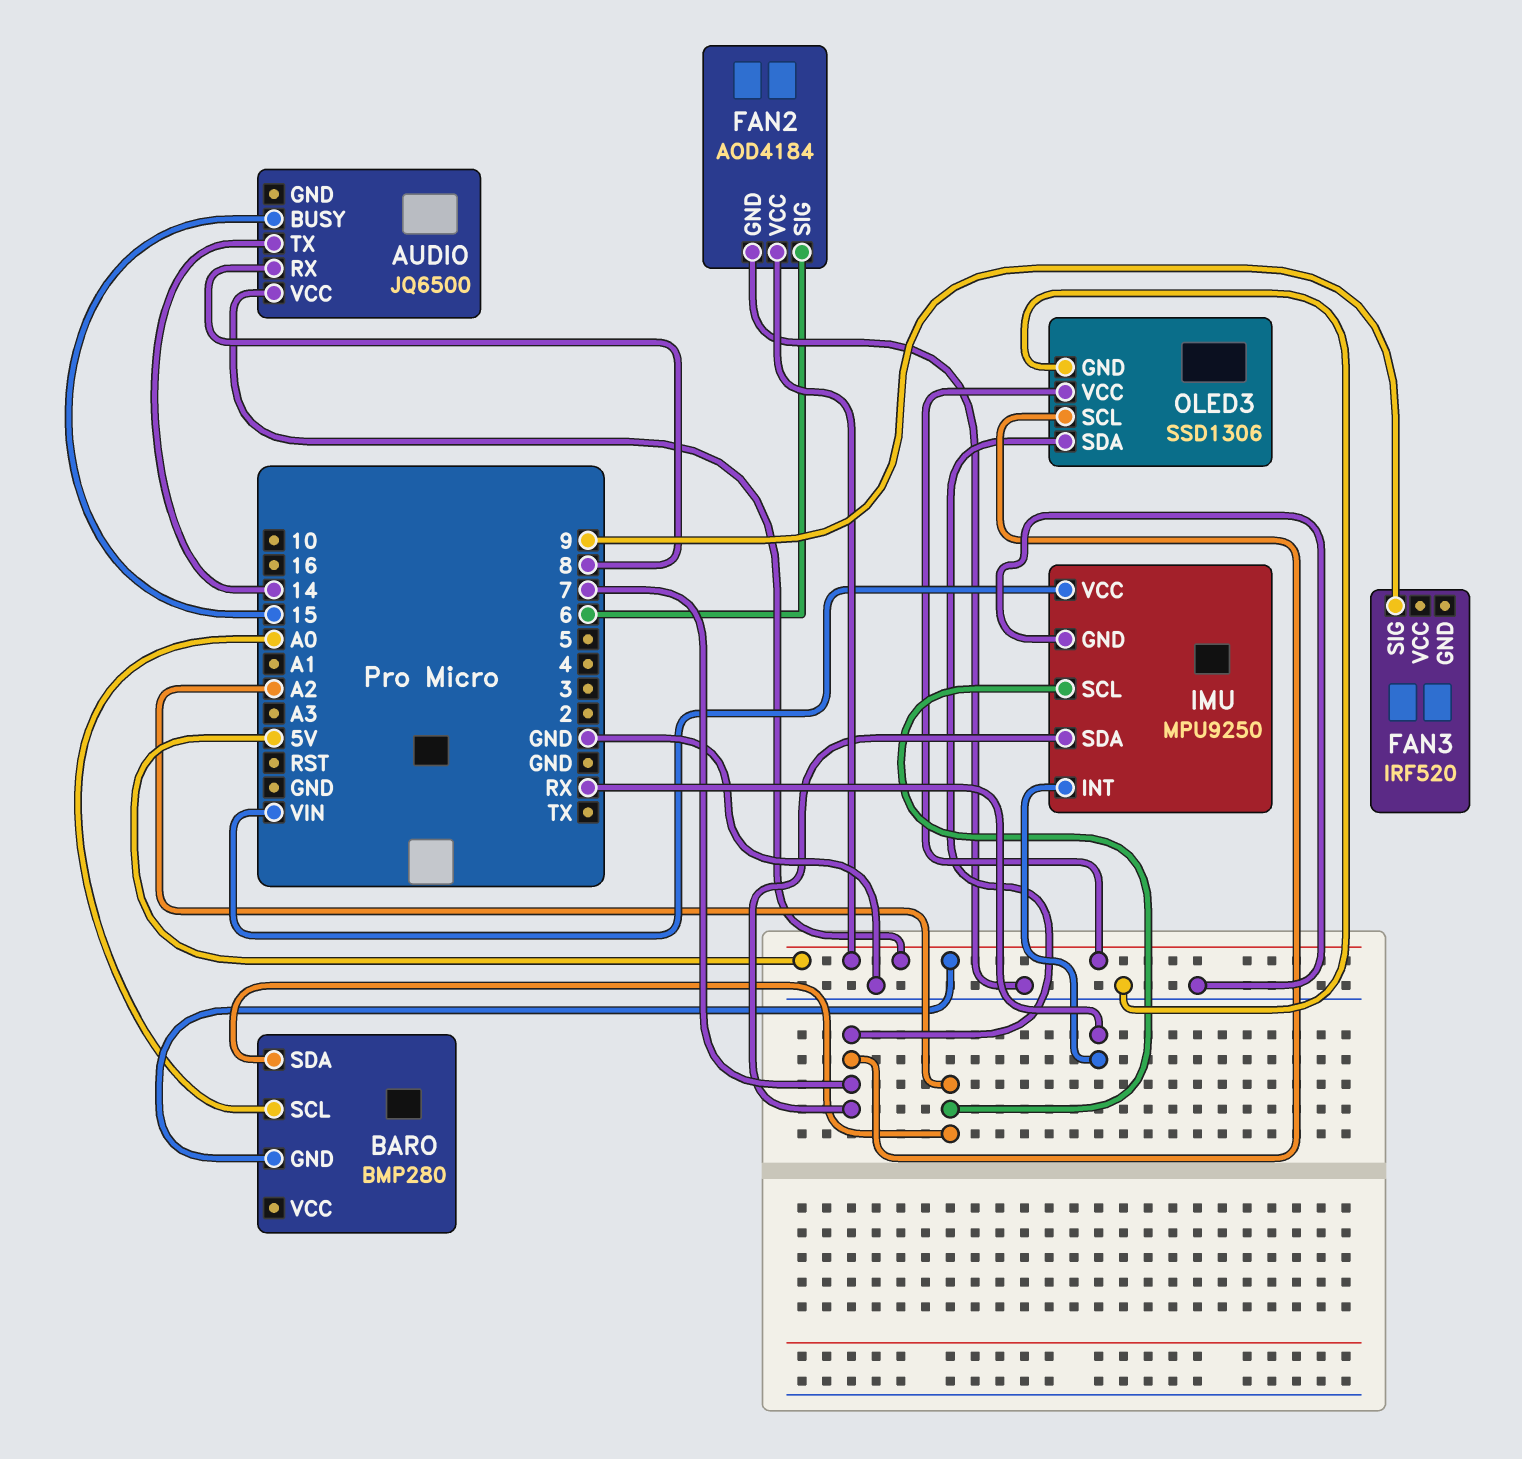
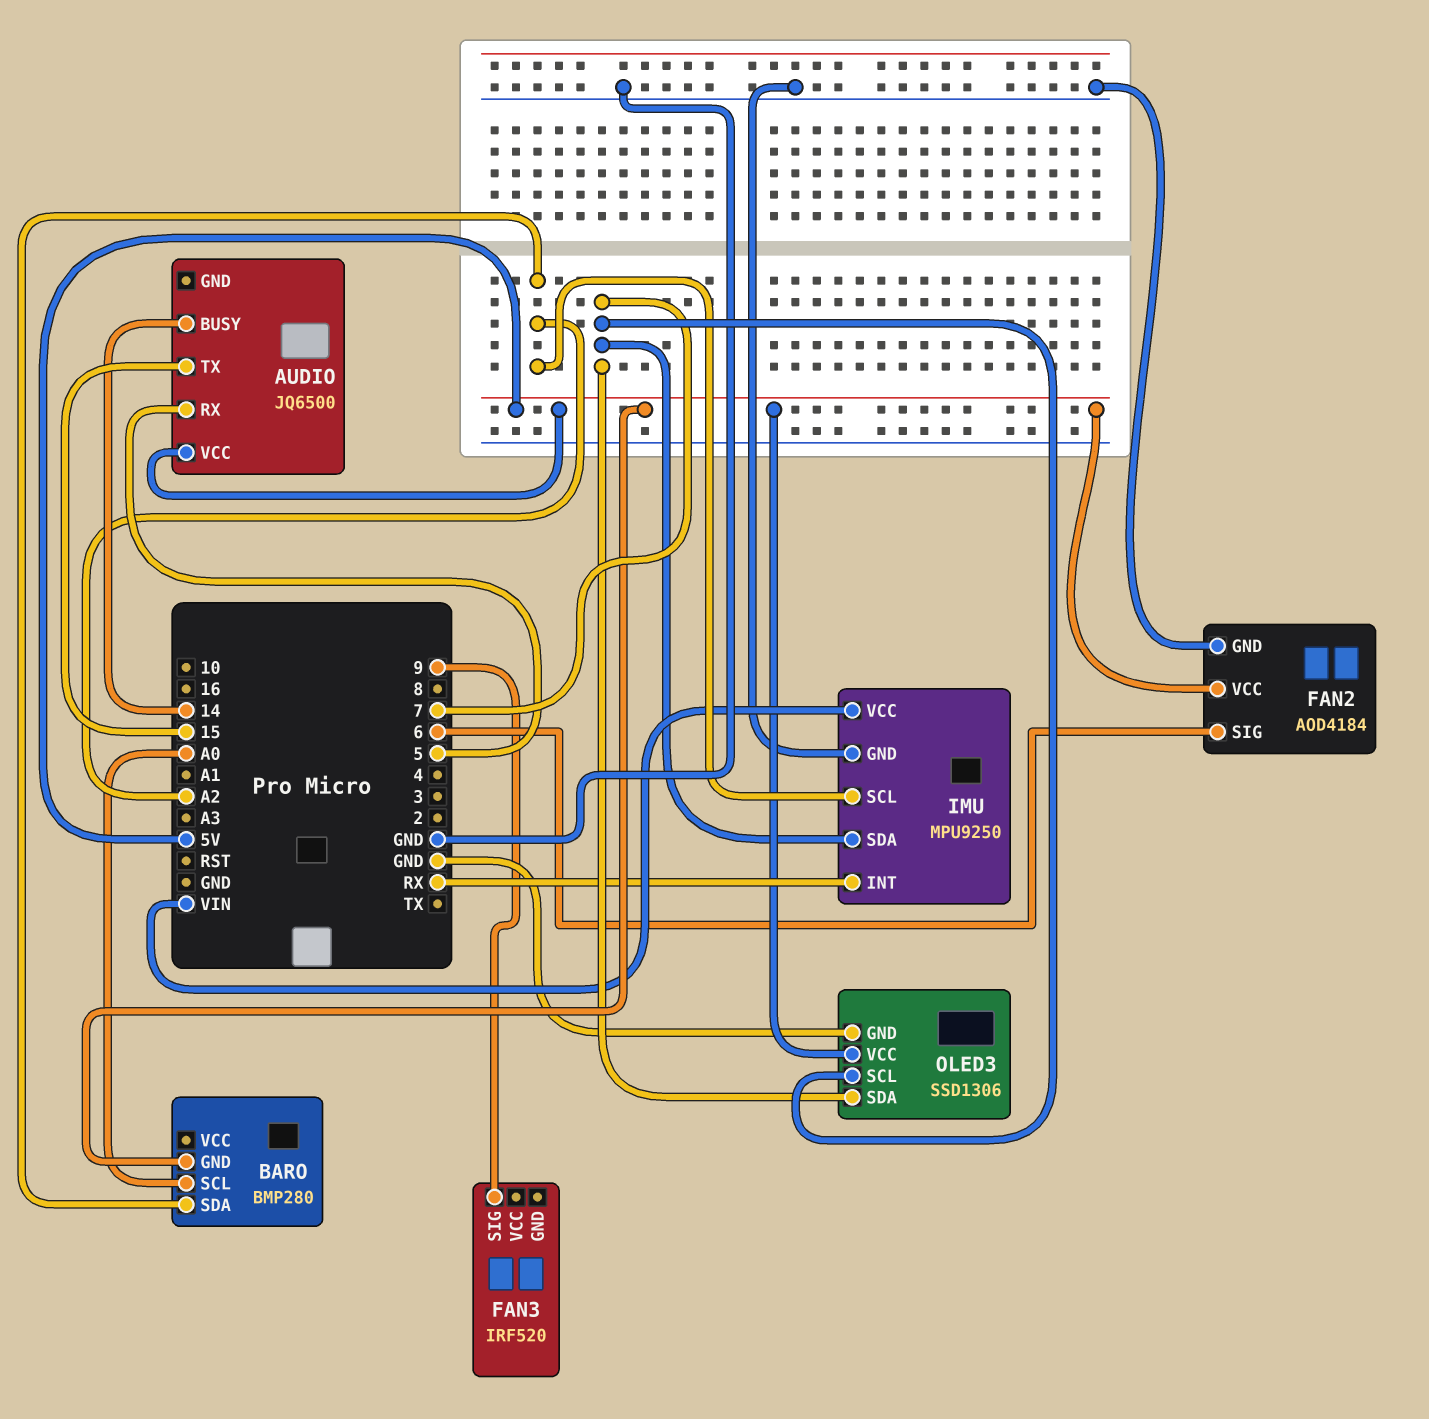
AUDIO pin BUSY: 15 -> 14
AUDIO pin RX: 8 -> 5
AUDIO pin TX: 14 -> 15

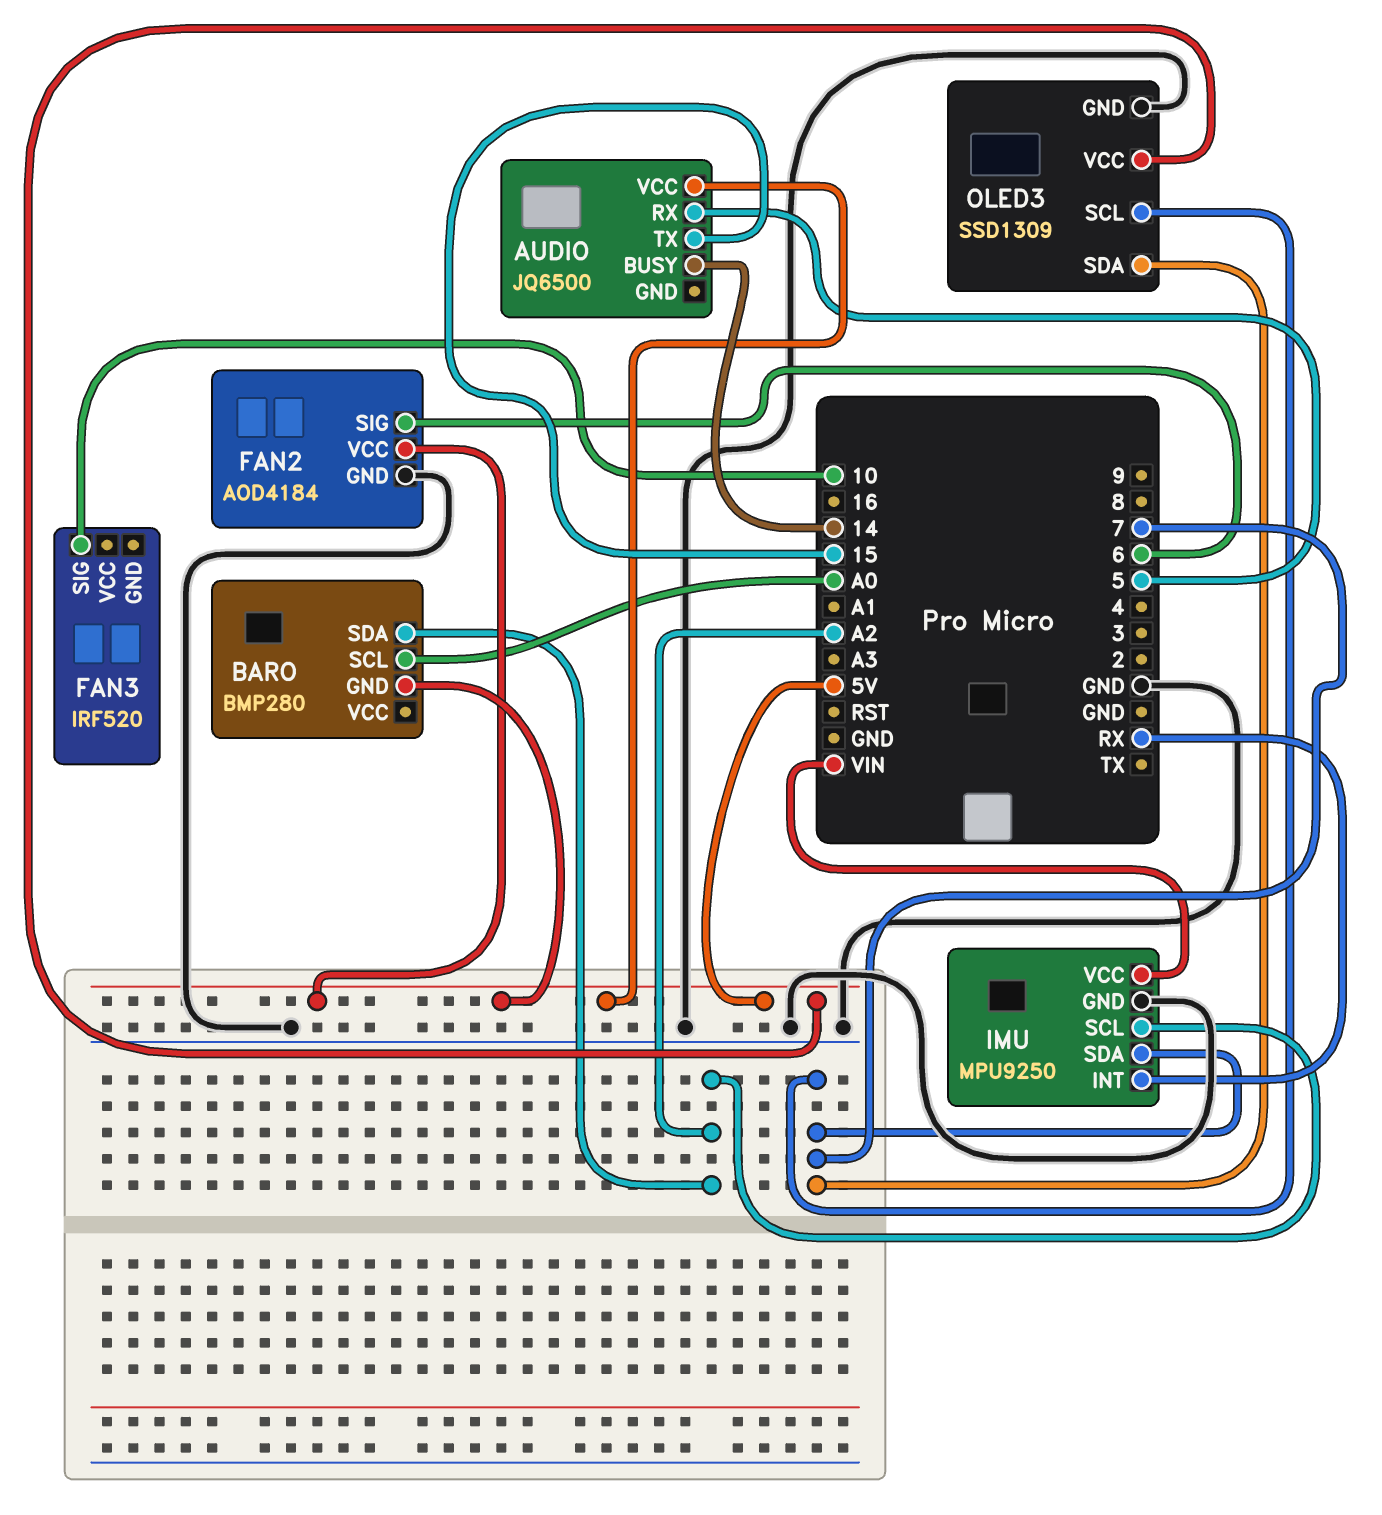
FAN3 pin SIG: 9 -> 10
OLED3: SSD1306 -> SSD1309

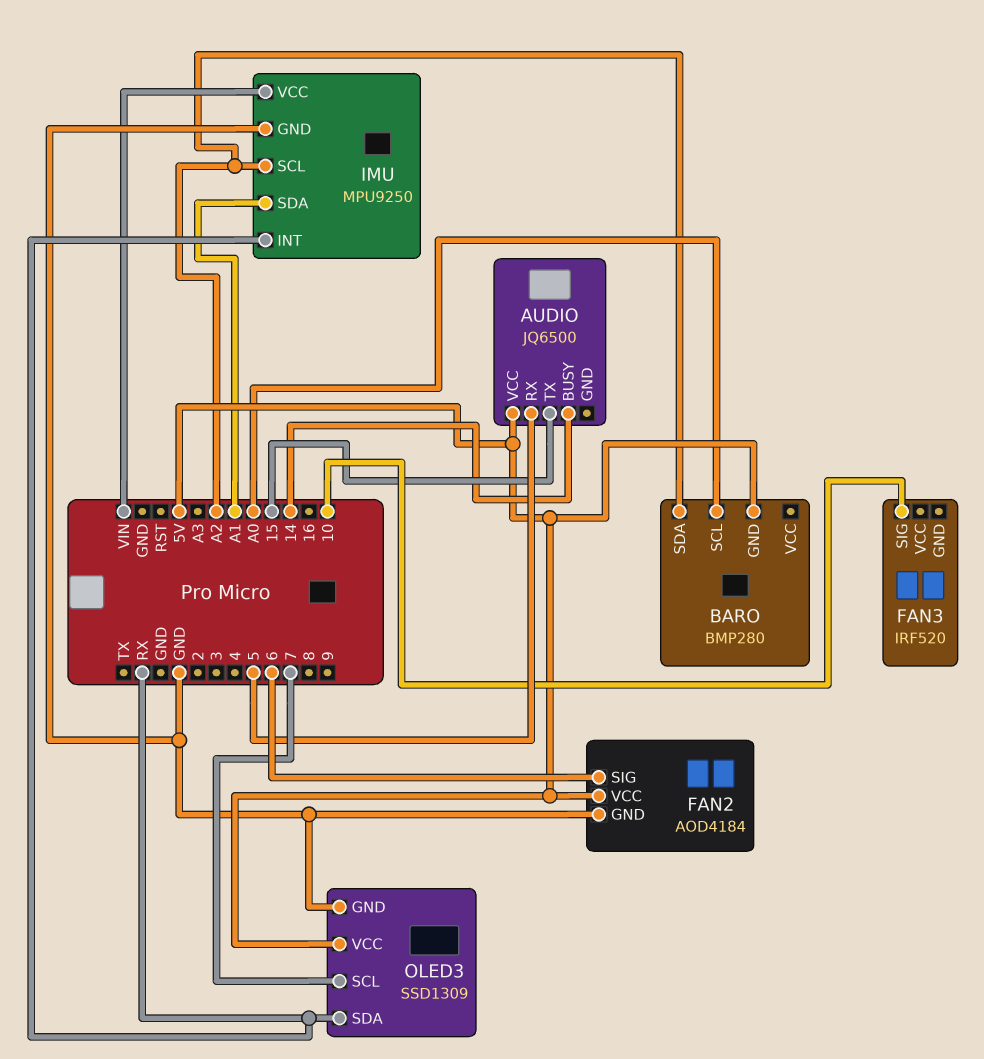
IMU pin SDA: 7 -> A1
OLED3 pin SDA: 7 -> RX

